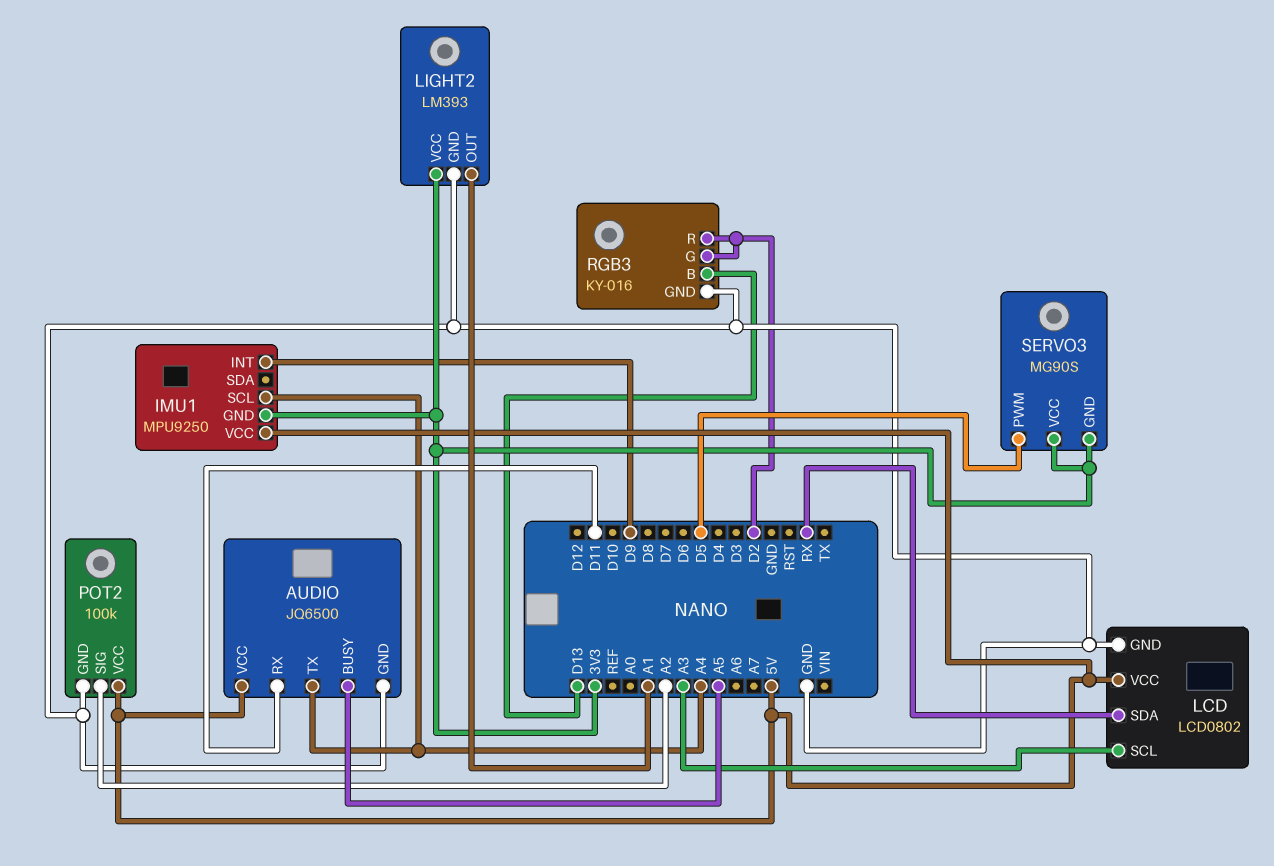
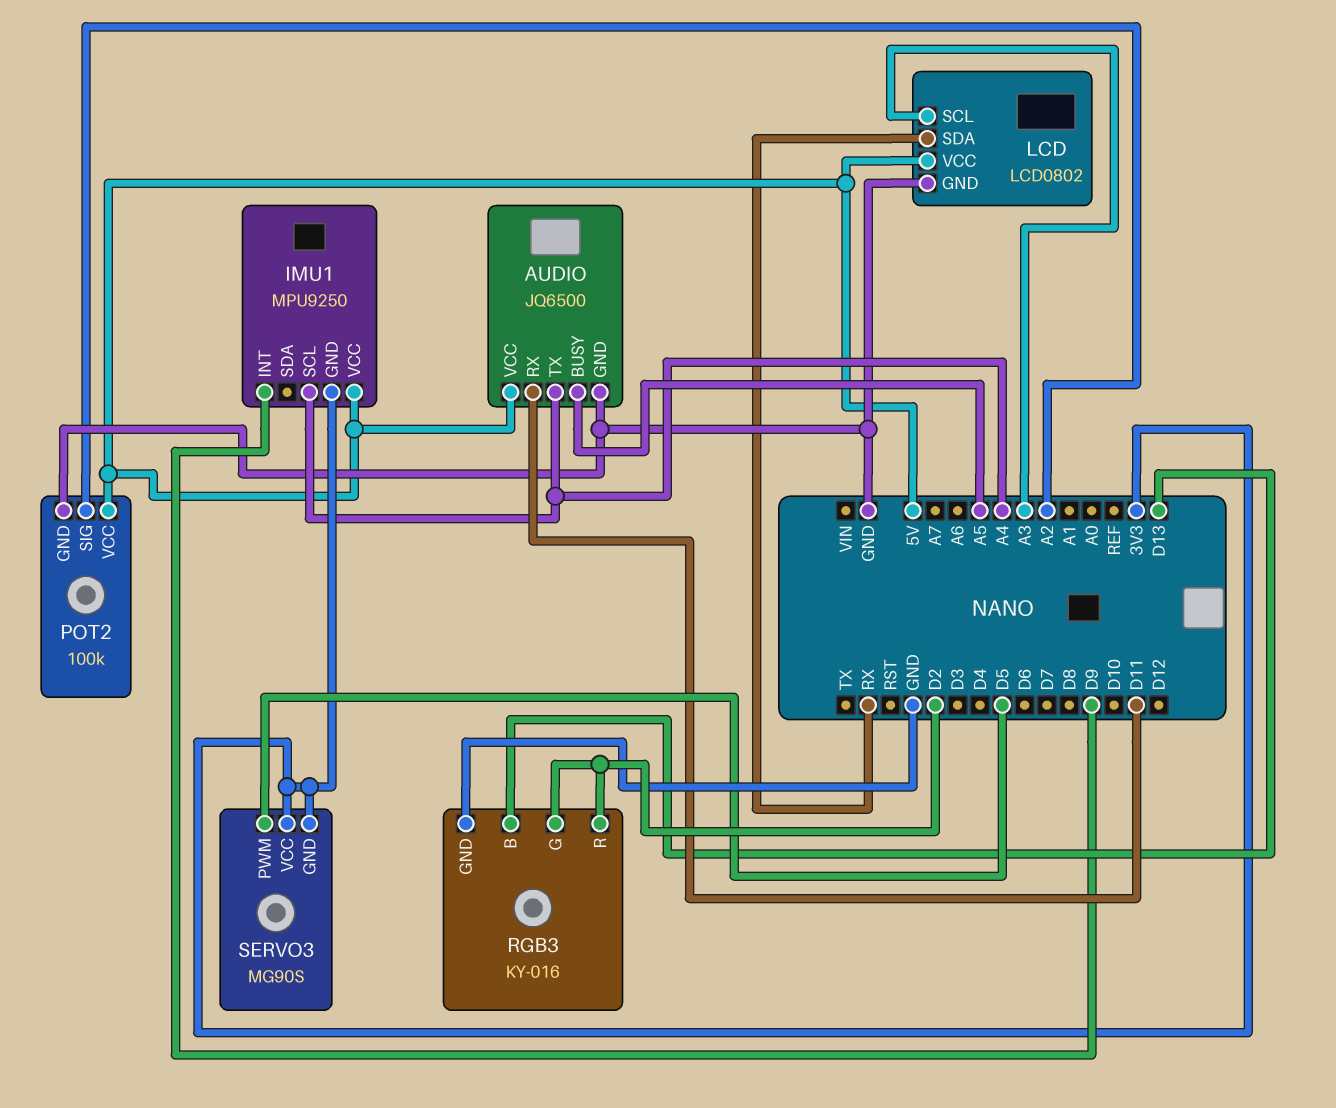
LIGHT2: LM393 -> none
LIGHT2 pin GND: GND -> none
LIGHT2 pin OUT: A1 -> none
LIGHT2 pin VCC: 3V3 -> none

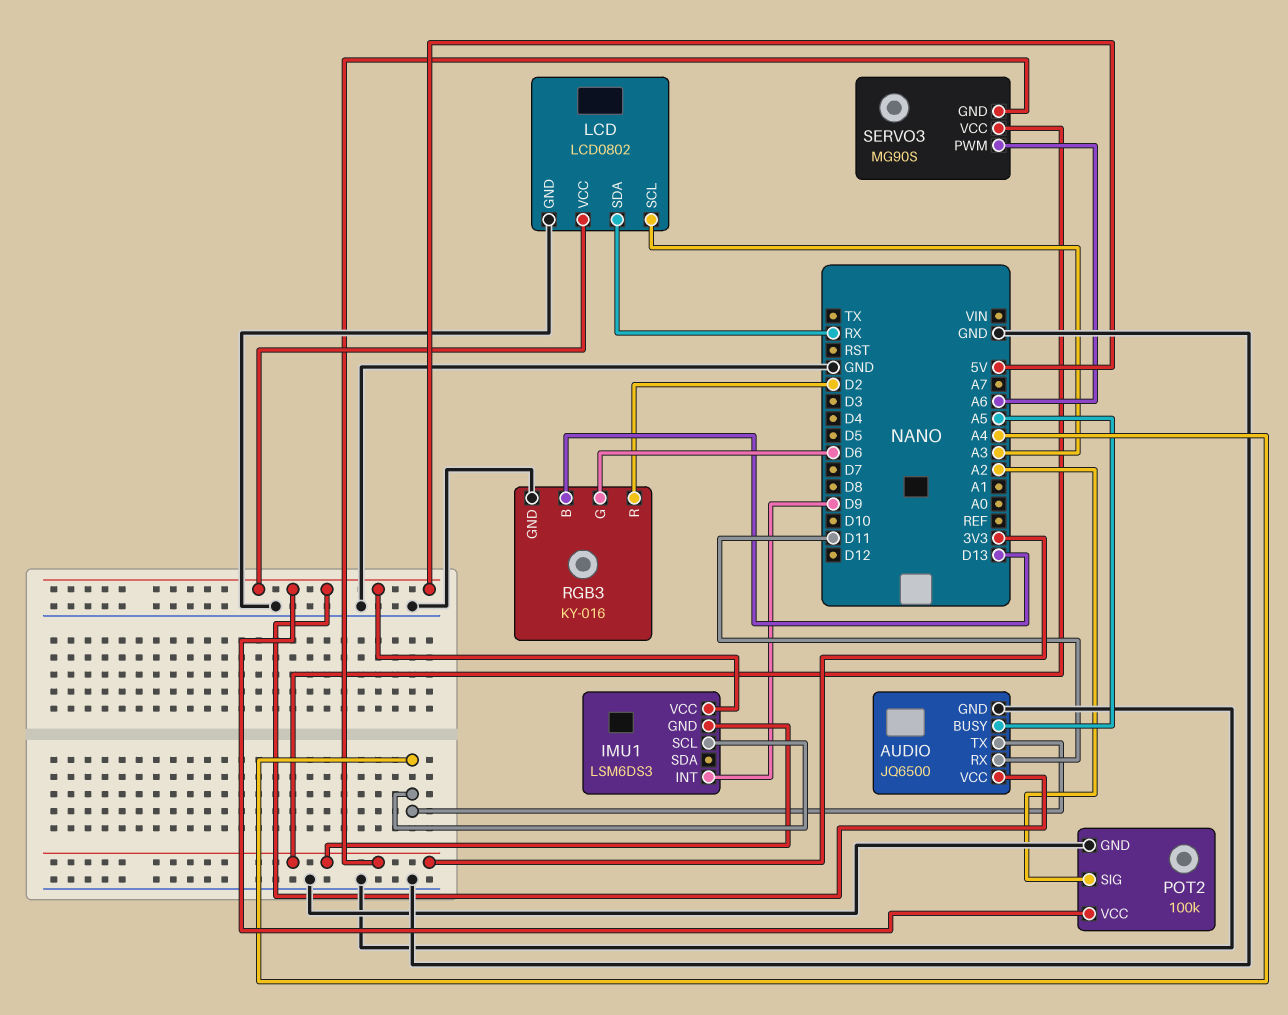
IMU1: MPU9250 -> LSM6DS3
RGB3 pin G: D2 -> D6
SERVO3 pin PWM: D5 -> A6

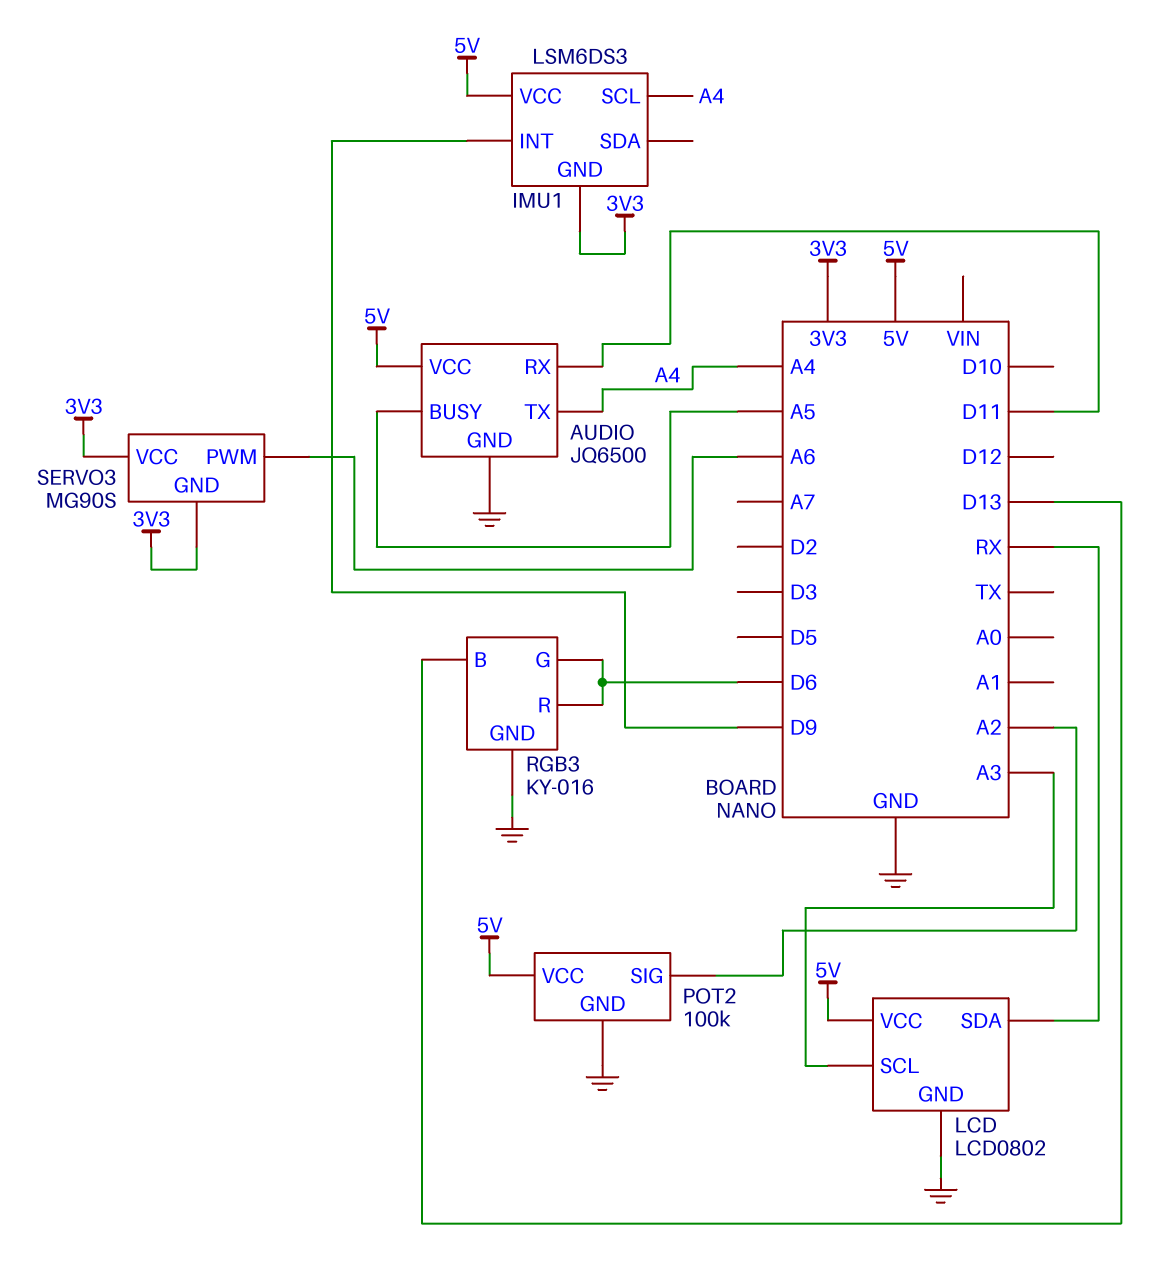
RGB3 pin R: D2 -> D6

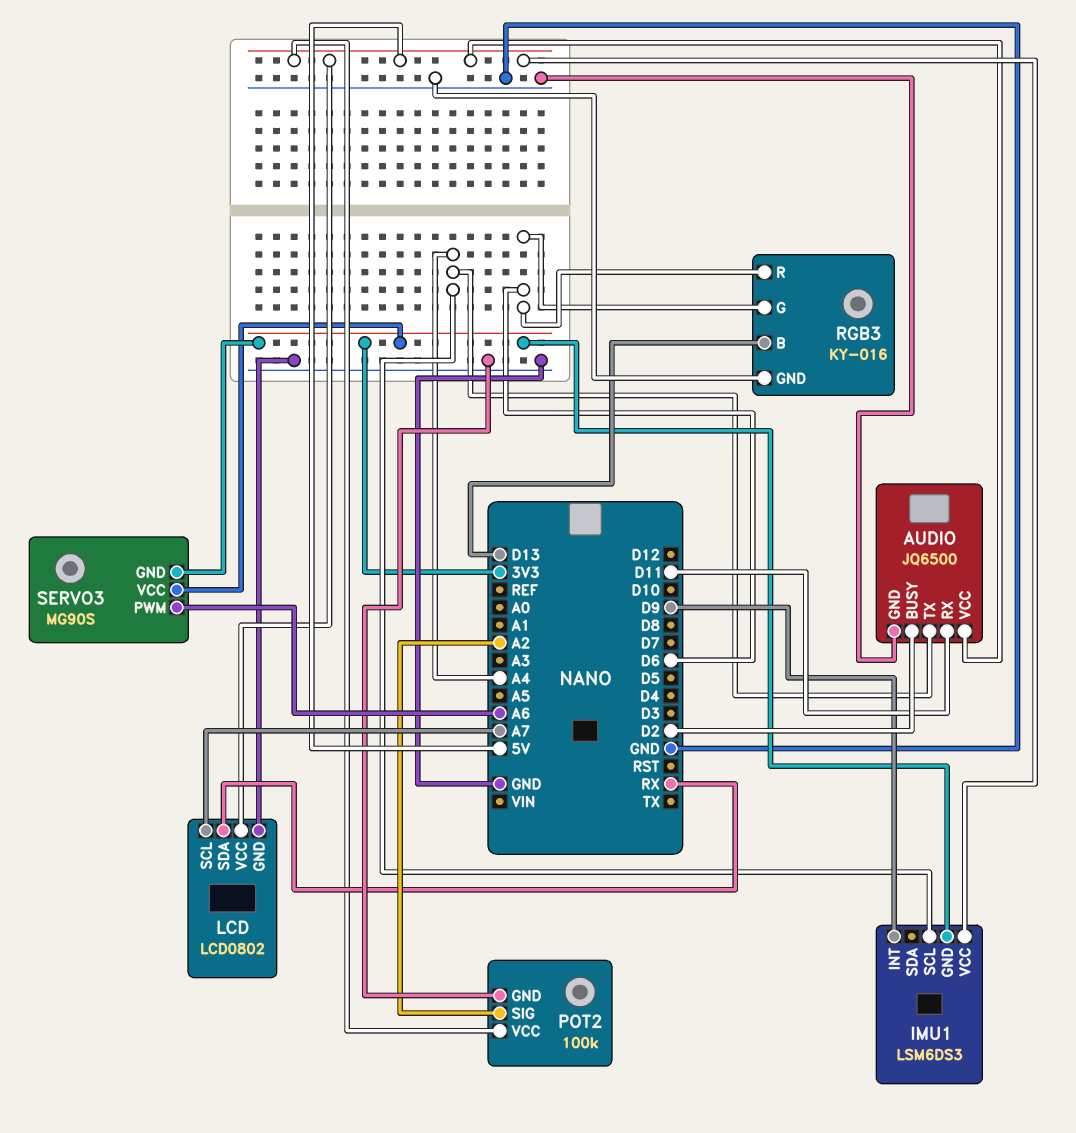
AUDIO pin BUSY: A5 -> D2
LCD pin SCL: A3 -> A7

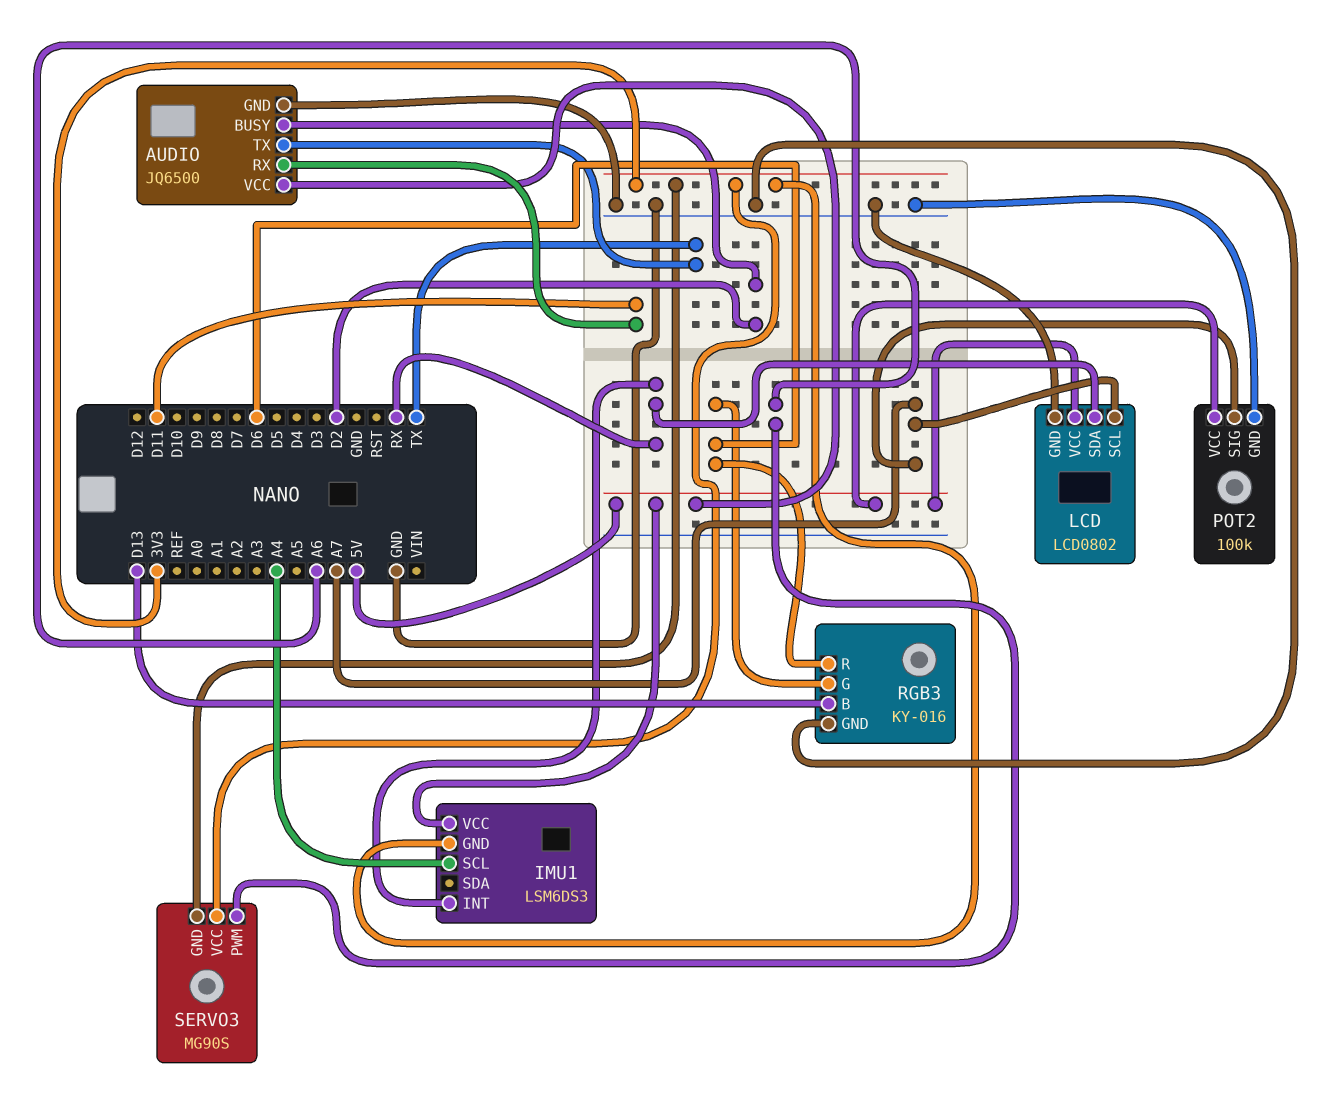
AUDIO pin TX: A4 -> TX
IMU1 pin INT: D9 -> RX
POT2 pin SIG: A2 -> A7

